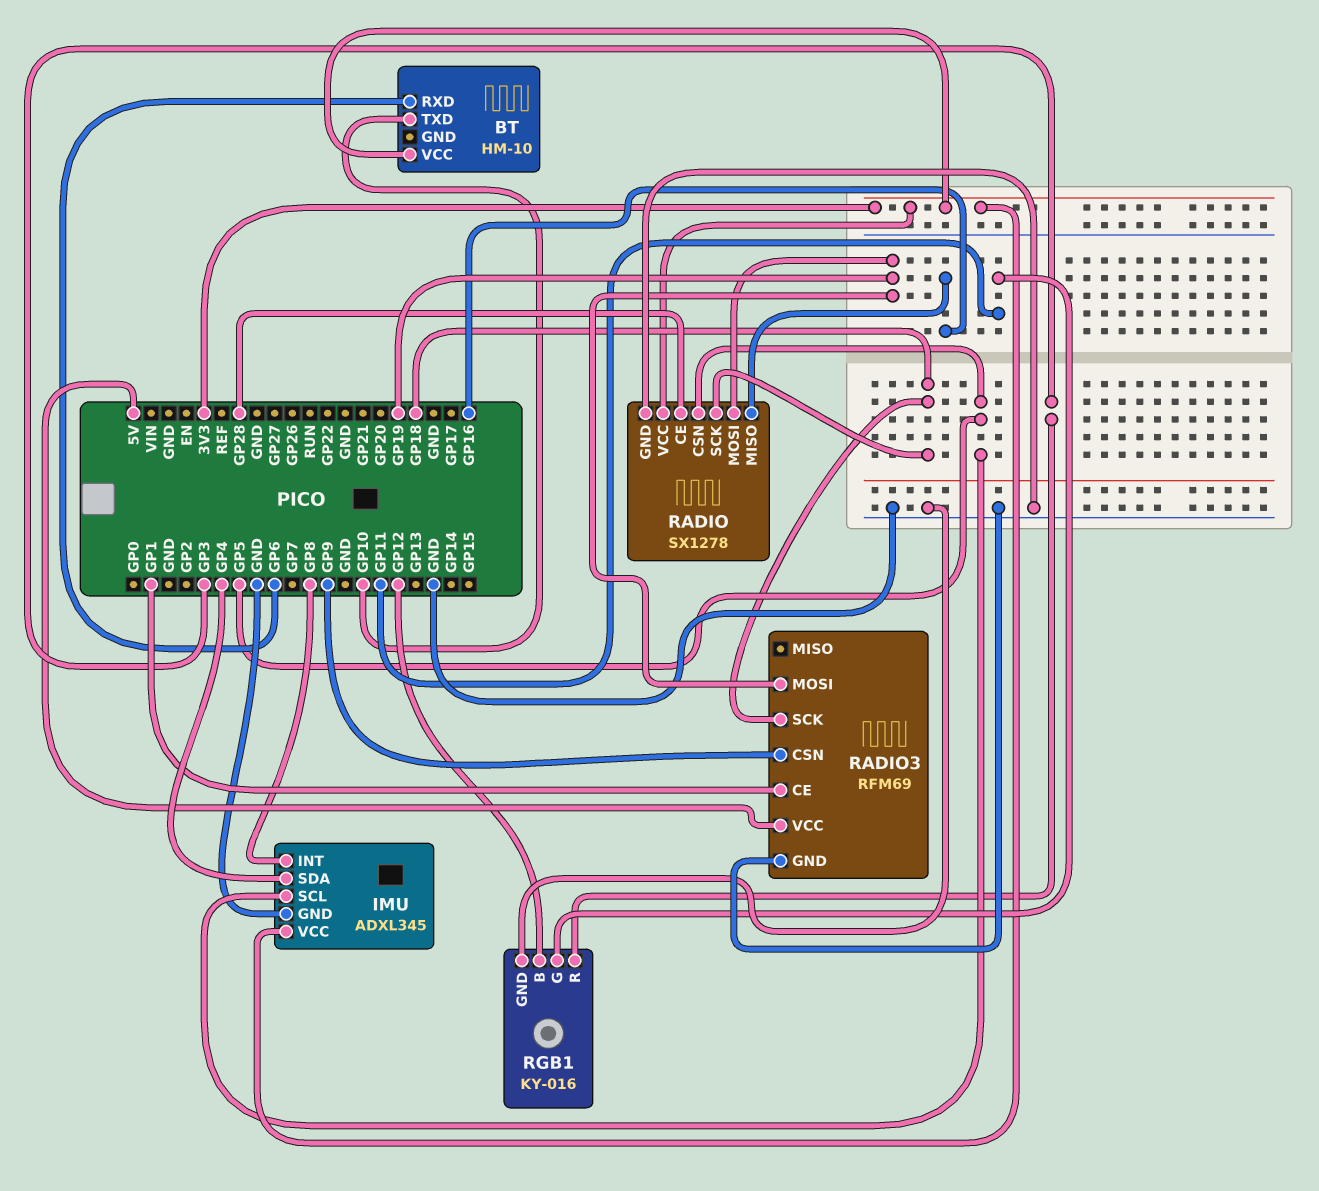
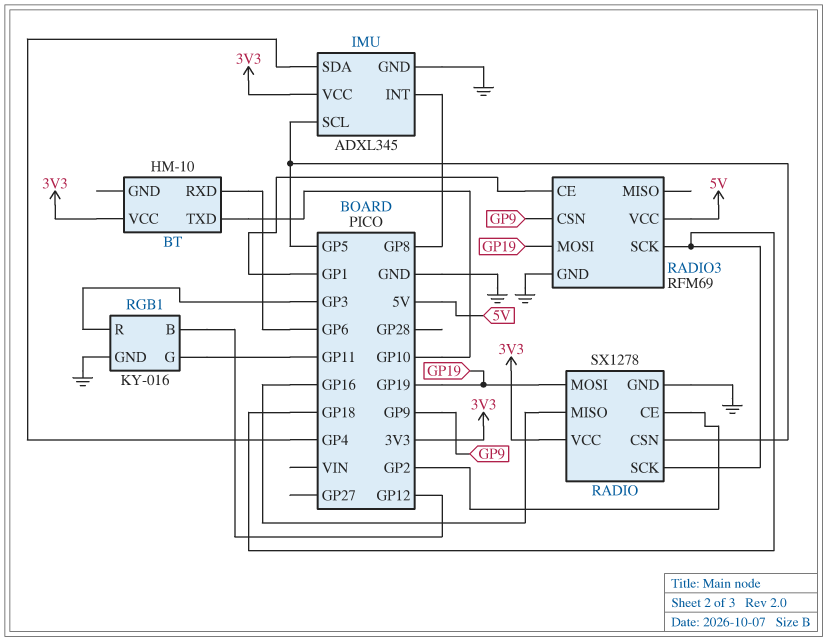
RADIO pin CE: GP28 -> GP2

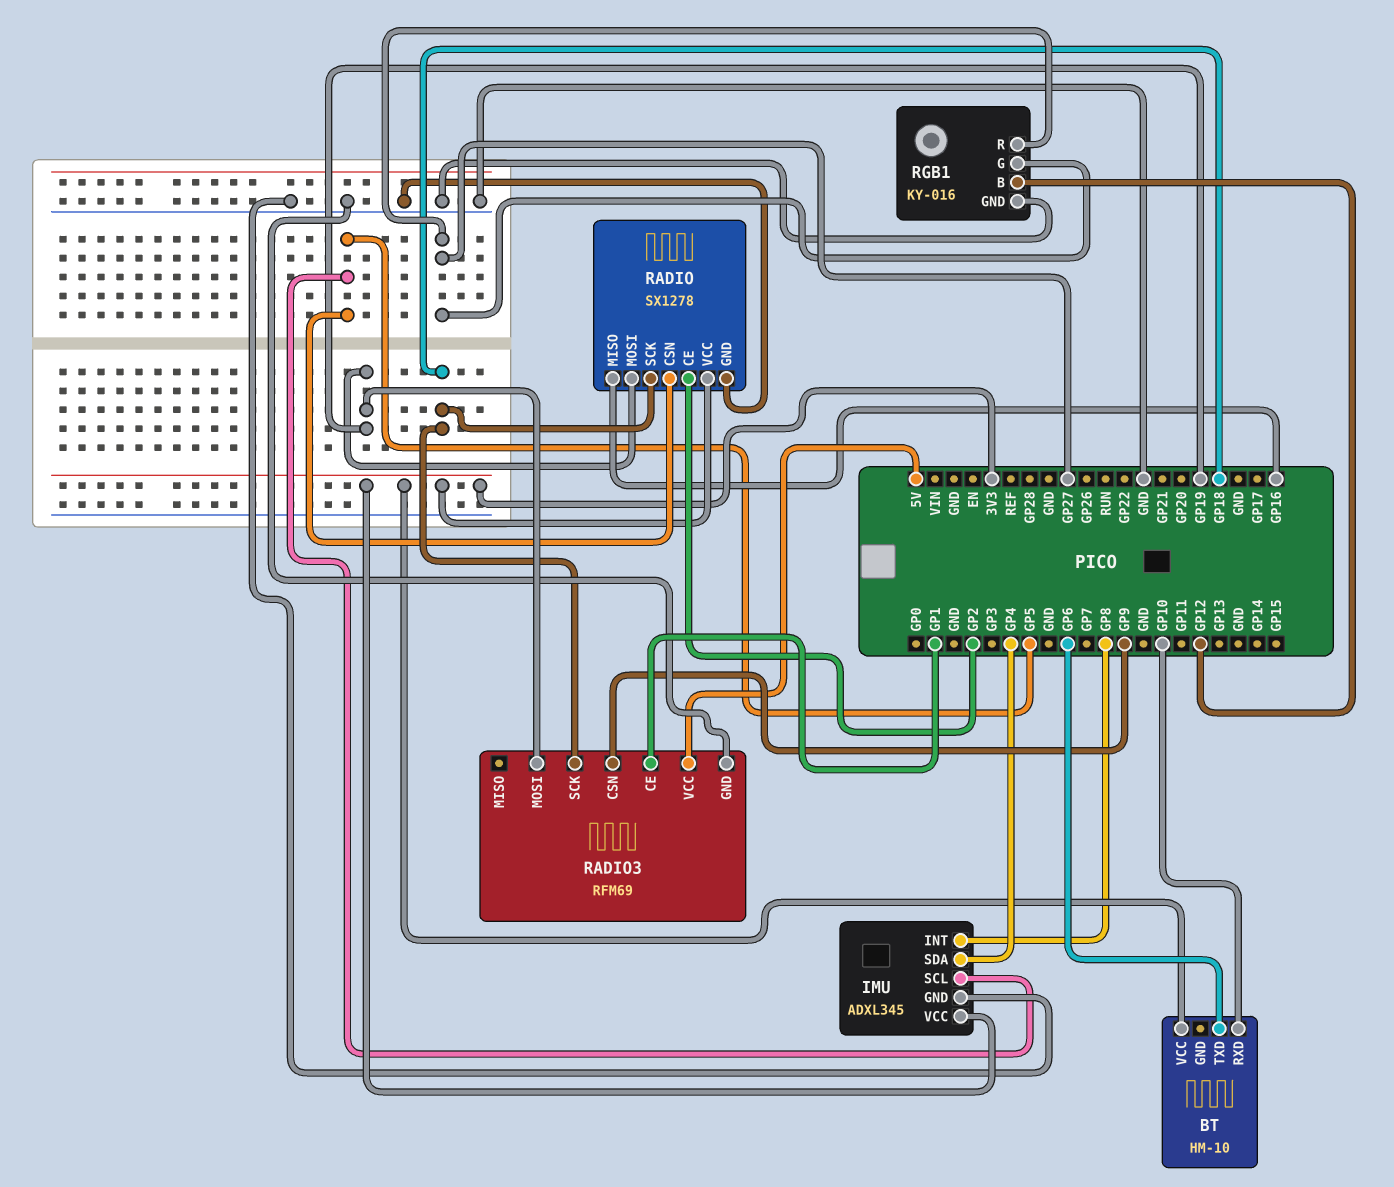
BT pin RXD: GP6 -> GP10
BT pin TXD: GP10 -> GP6
RGB1 pin G: GP11 -> GP27
RGB1 pin R: GP3 -> GP27

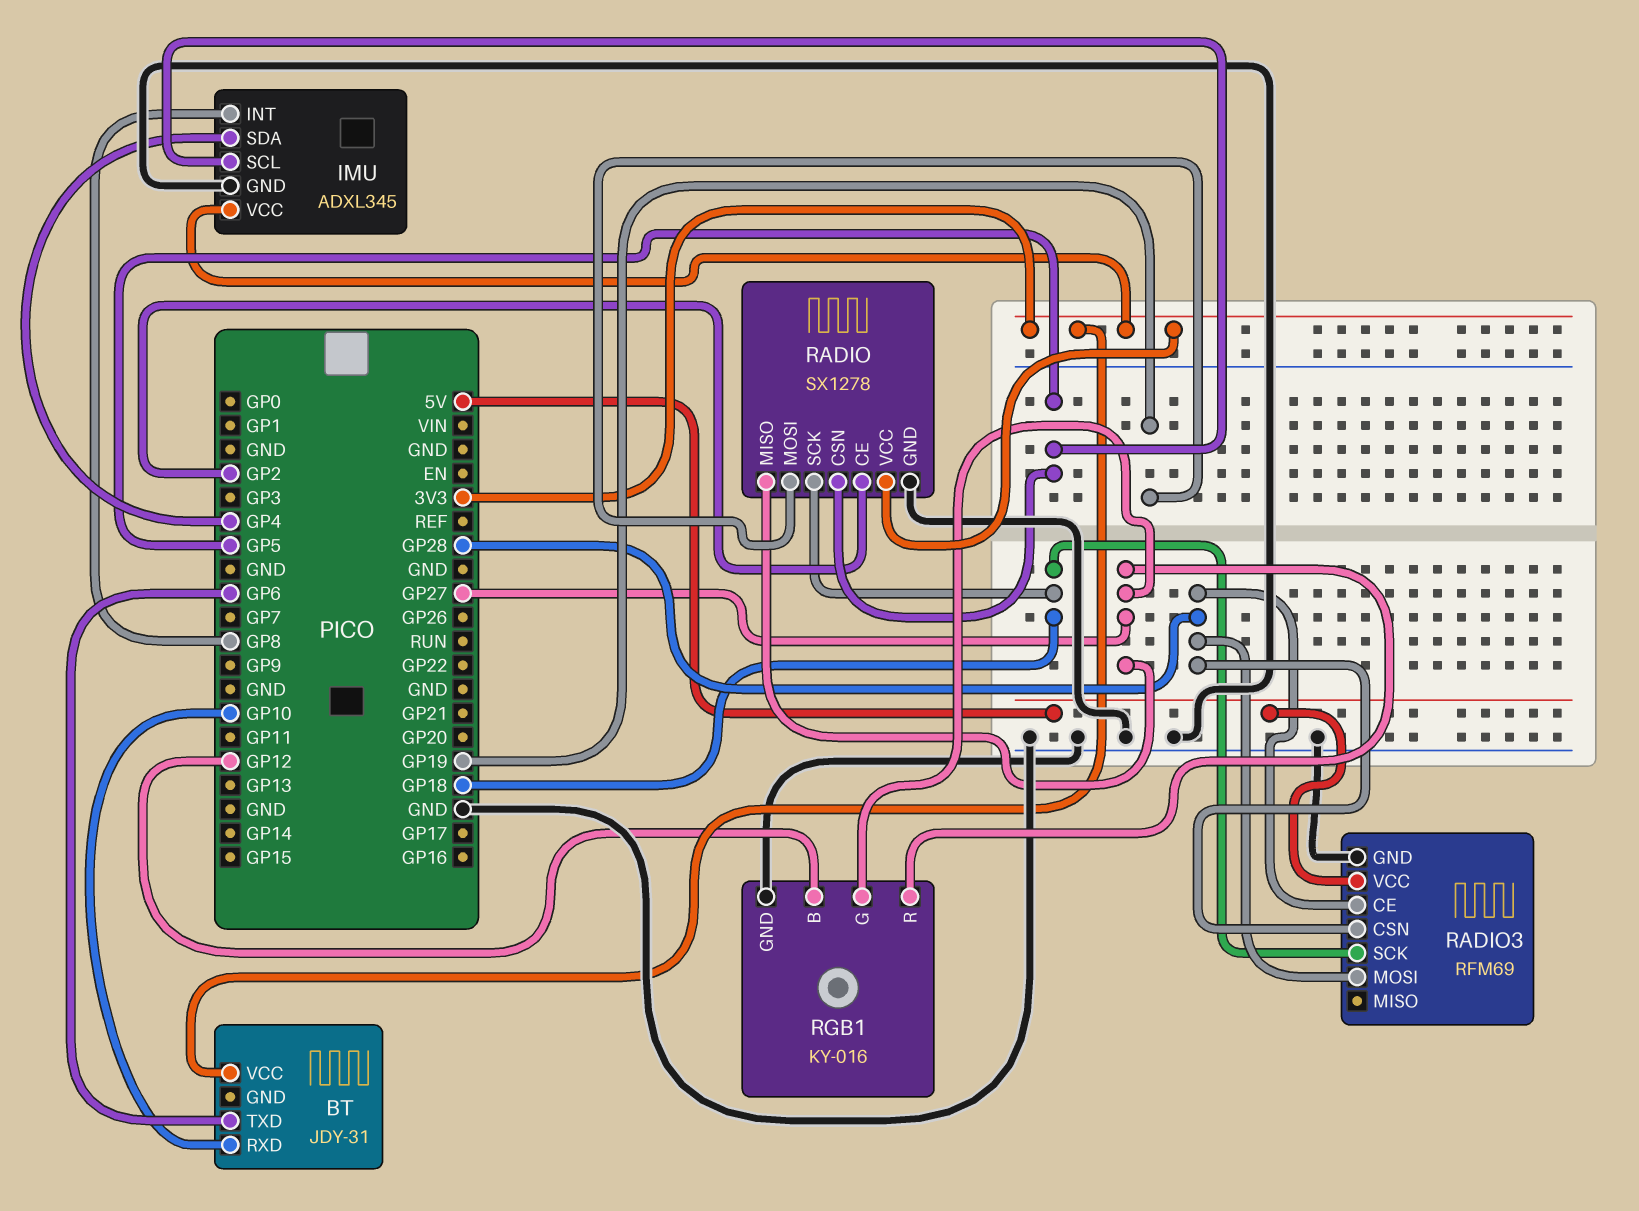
BT: HM-10 -> JDY-31
RADIO pin MISO: GP16 -> GP27
RADIO3 pin CE: GP1 -> GP28
RADIO3 pin CSN: GP9 -> GP28
RADIO3 pin MOSI: GP19 -> GP28

